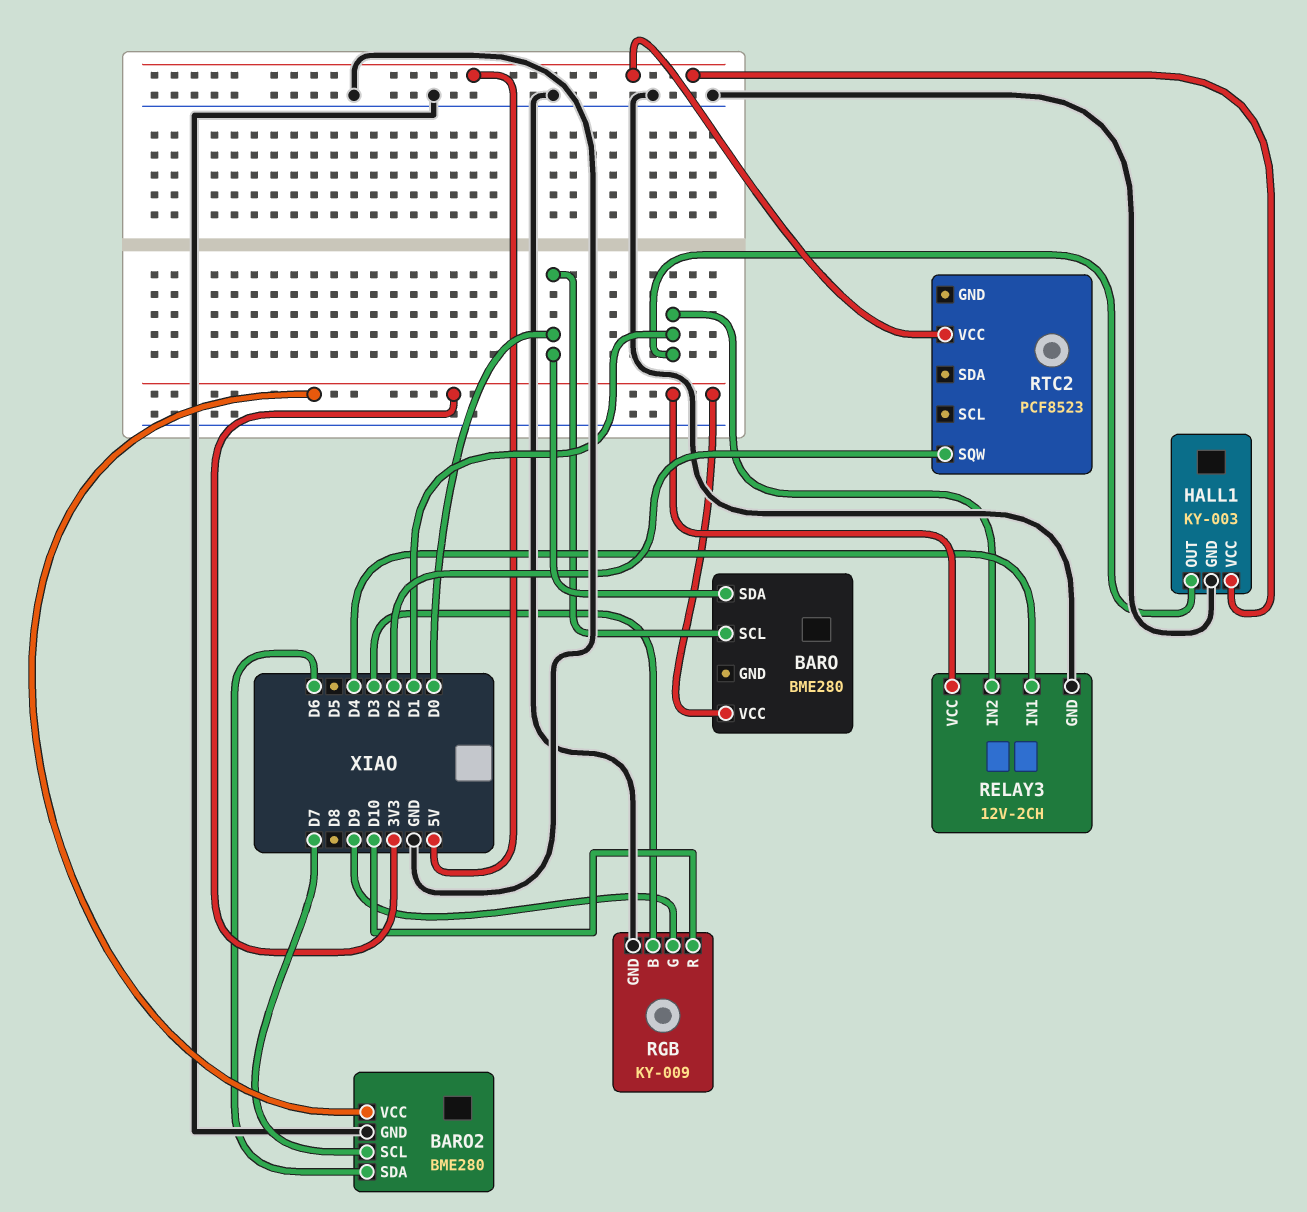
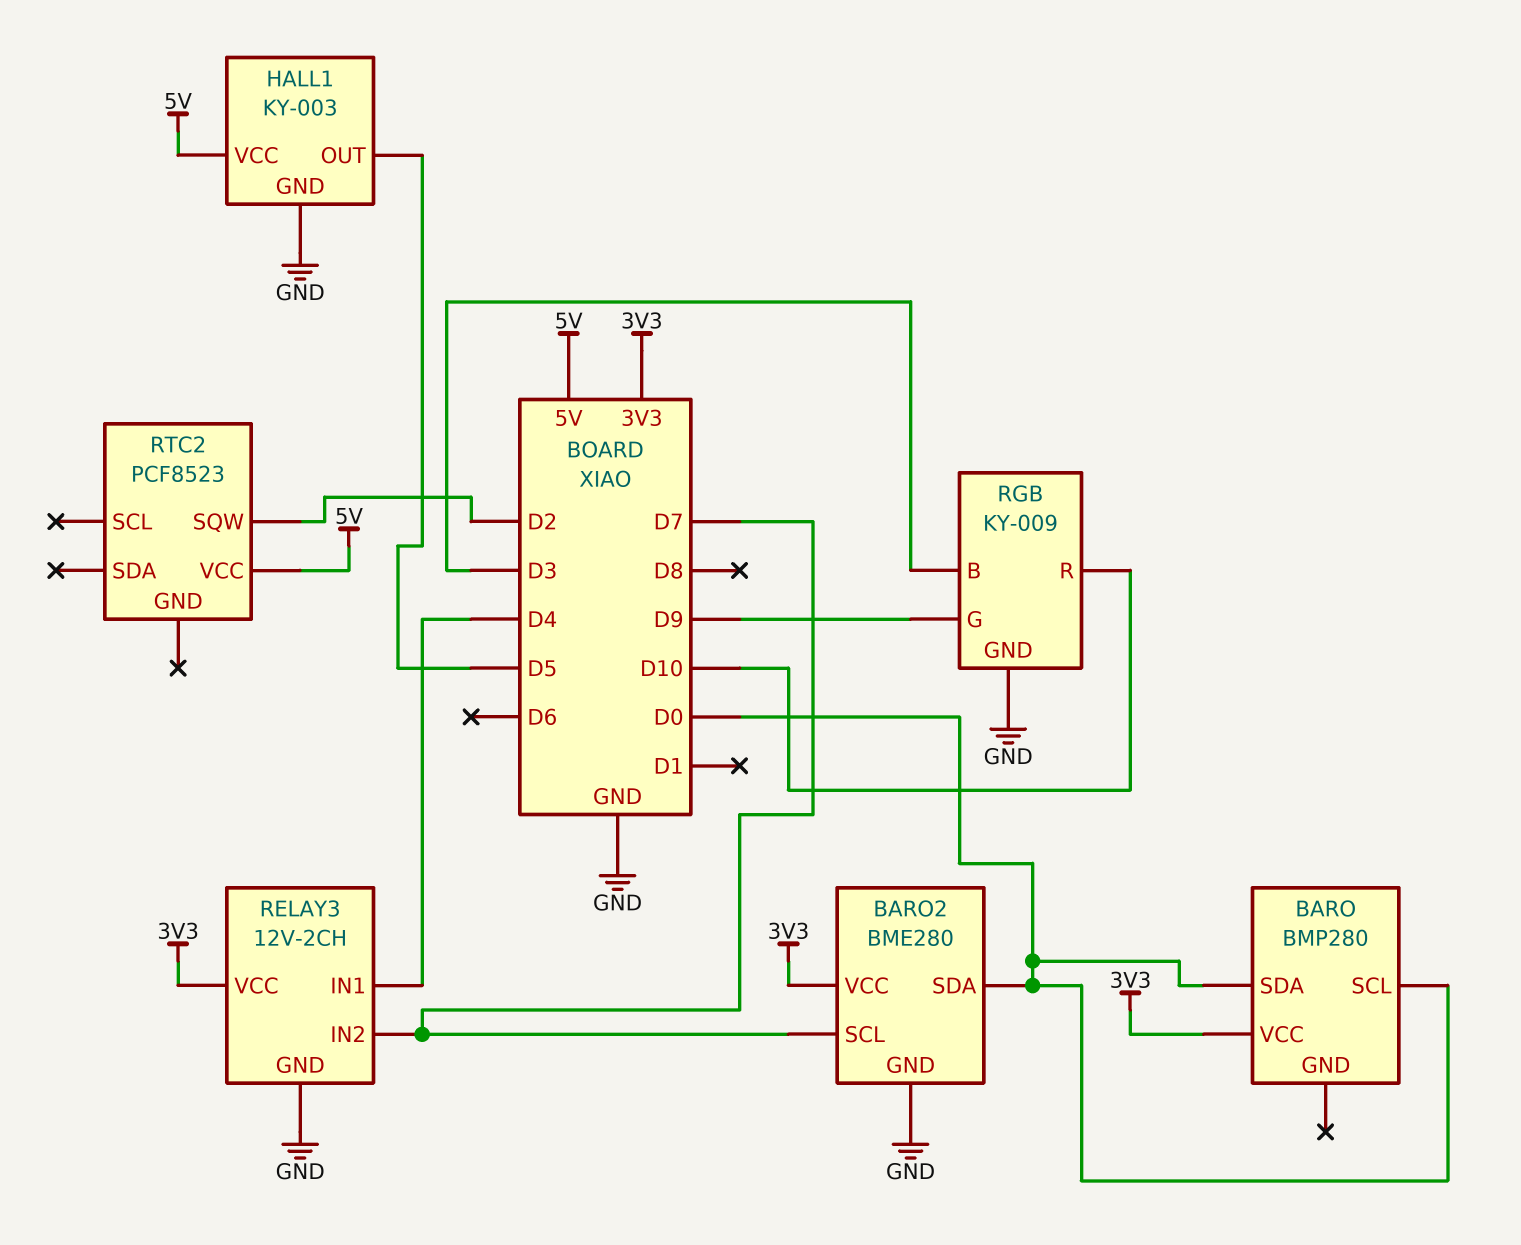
BARO: BME280 -> BMP280
BARO2 pin SDA: D6 -> D0
HALL1 pin OUT: D1 -> D5
RELAY3 pin IN2: D1 -> D7

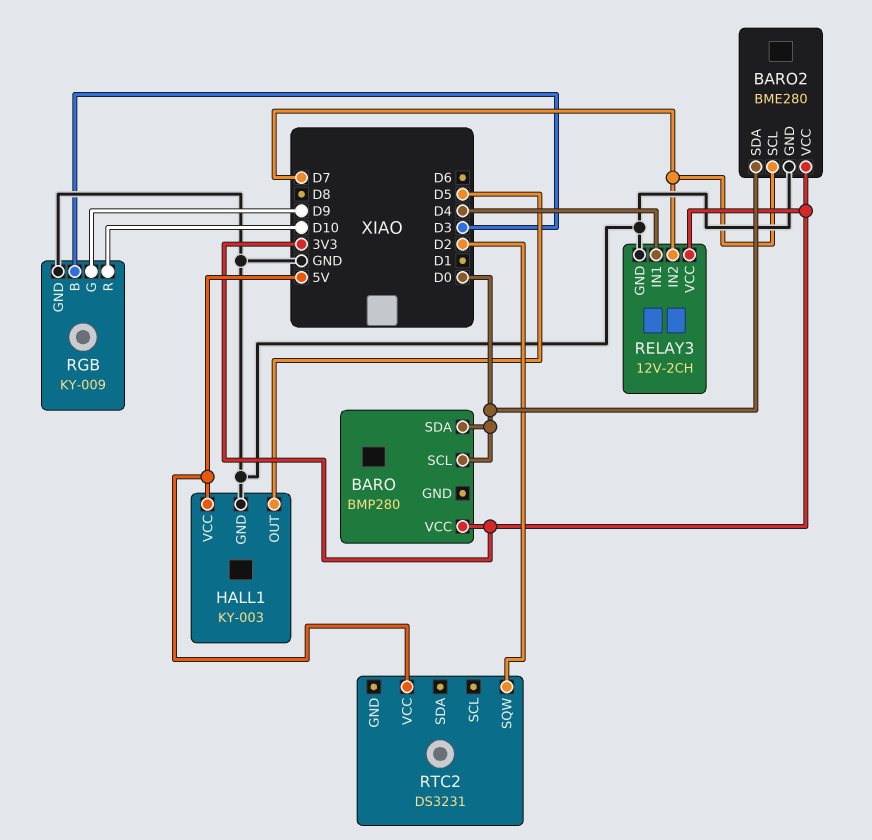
RTC2: PCF8523 -> DS3231

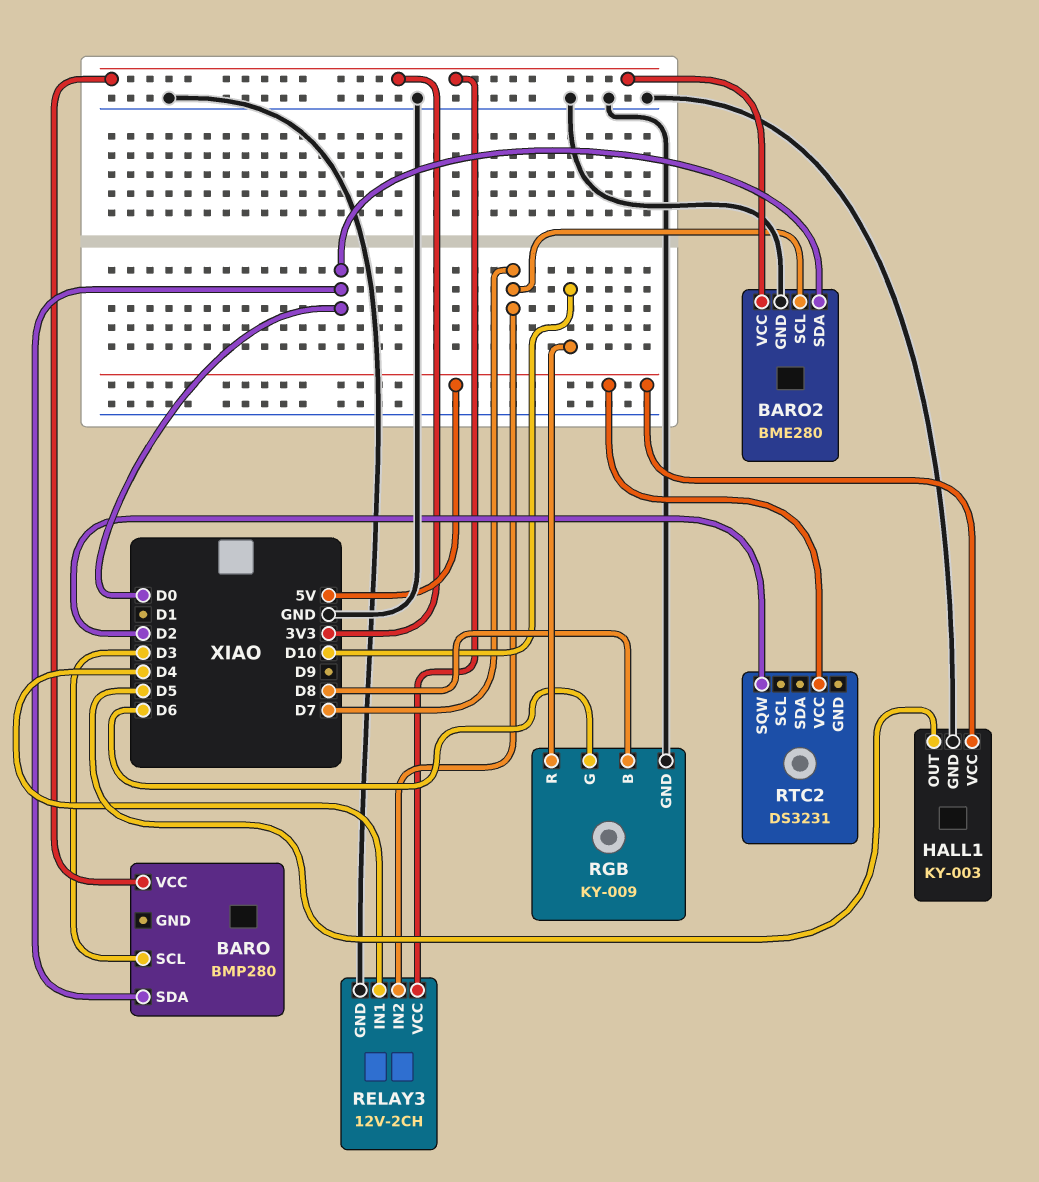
BARO pin SCL: D0 -> D3
RGB pin B: D3 -> D8
RGB pin G: D9 -> D6

